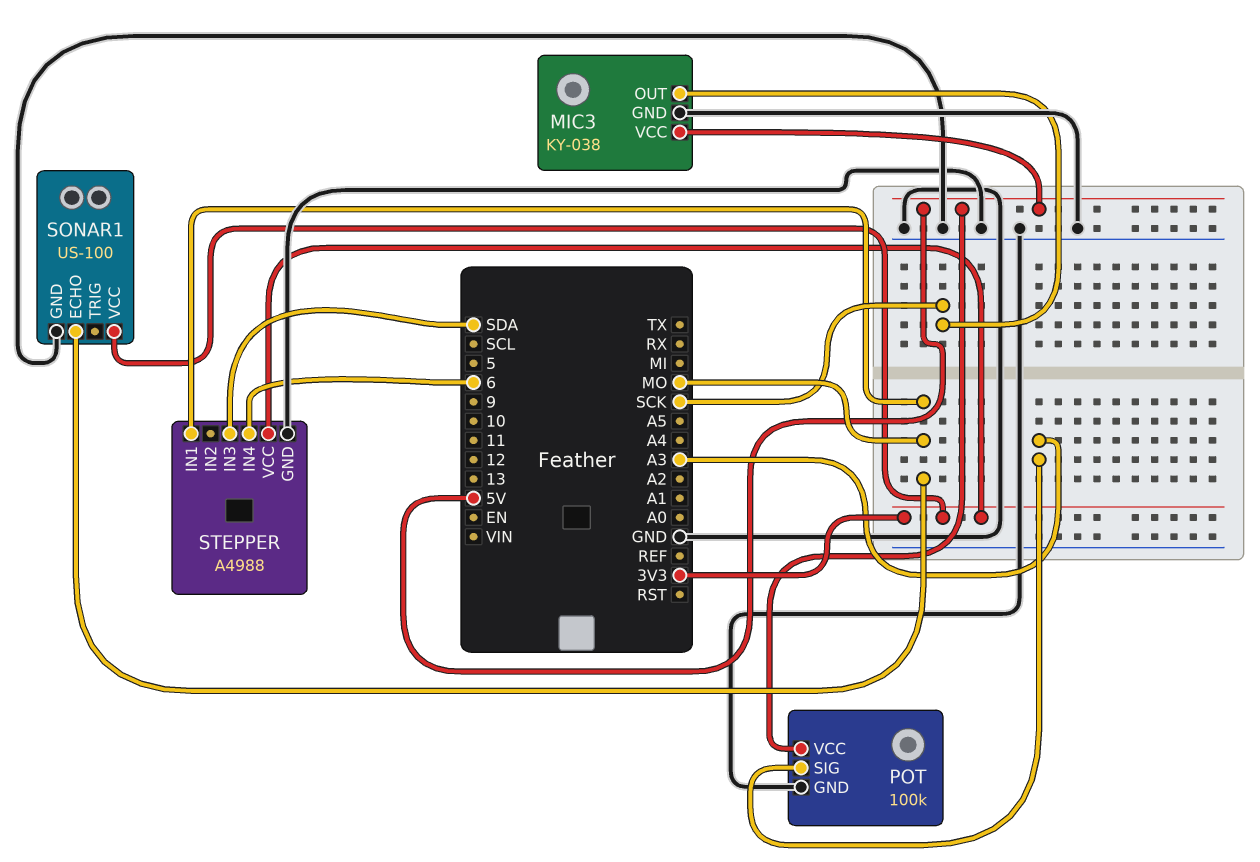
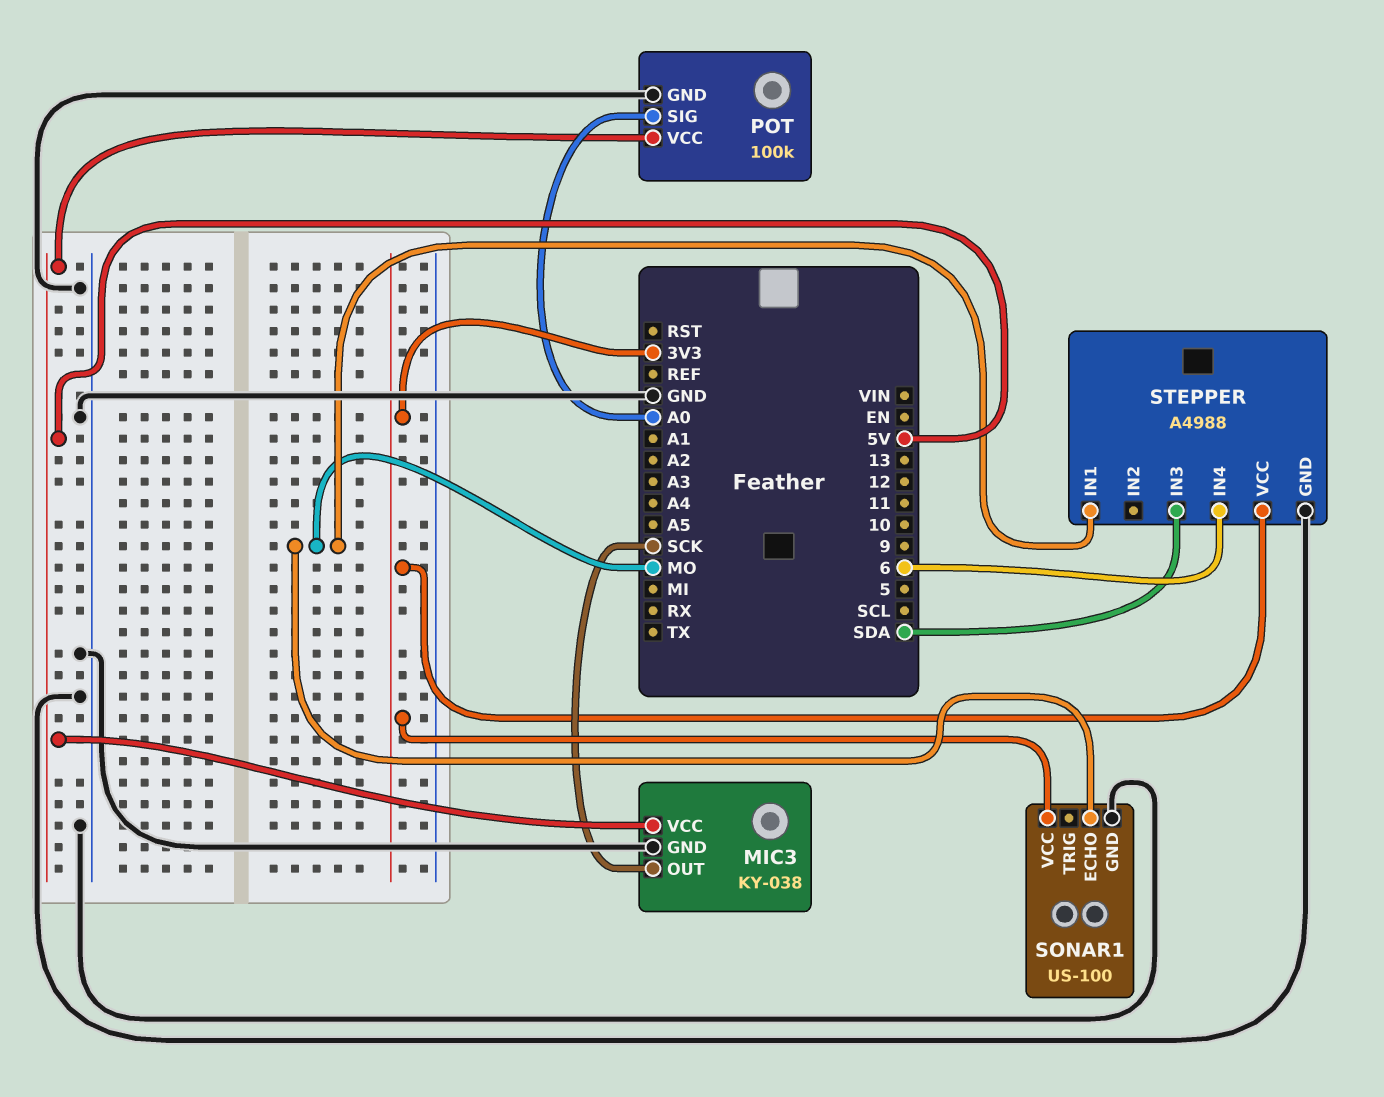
POT pin SIG: A3 -> A0

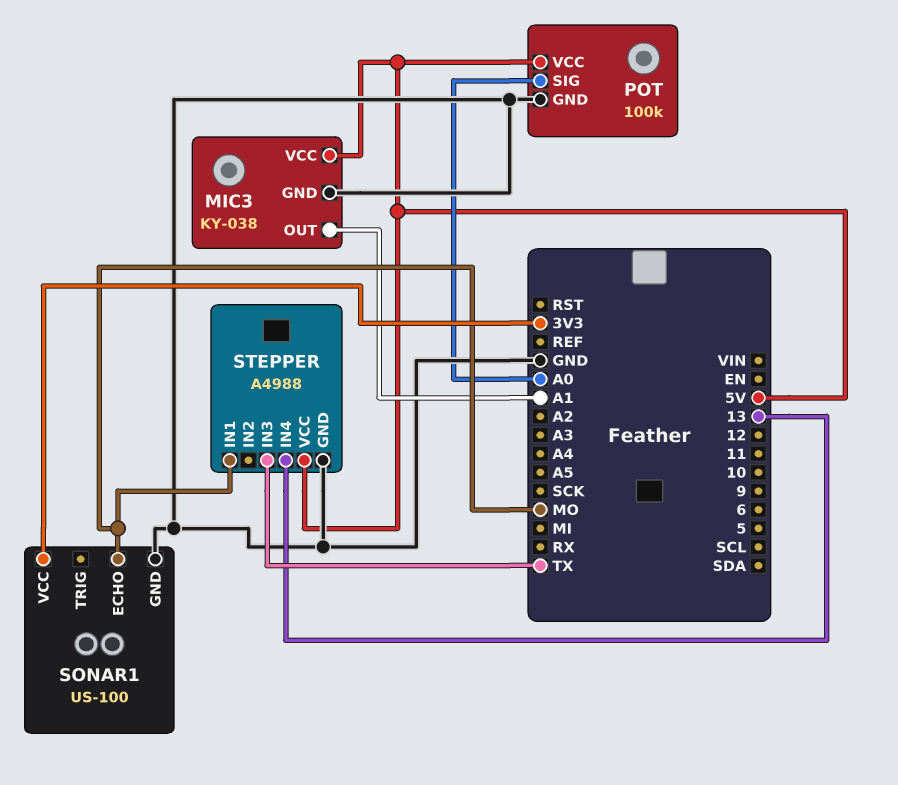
MIC3 pin OUT: SCK -> A1
STEPPER pin IN3: SDA -> TX
STEPPER pin IN4: 6 -> 13
STEPPER pin VCC: 3V3 -> 5V

